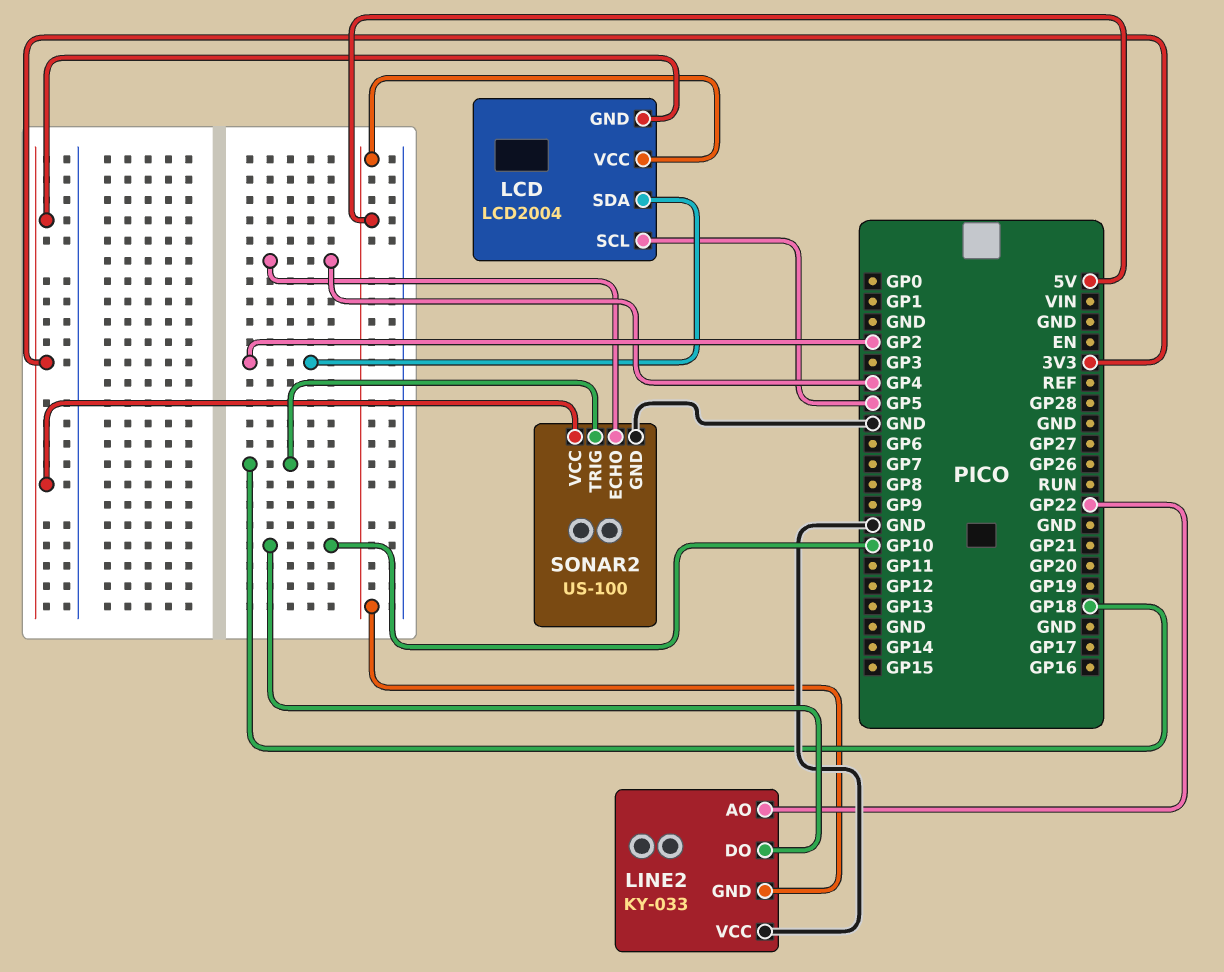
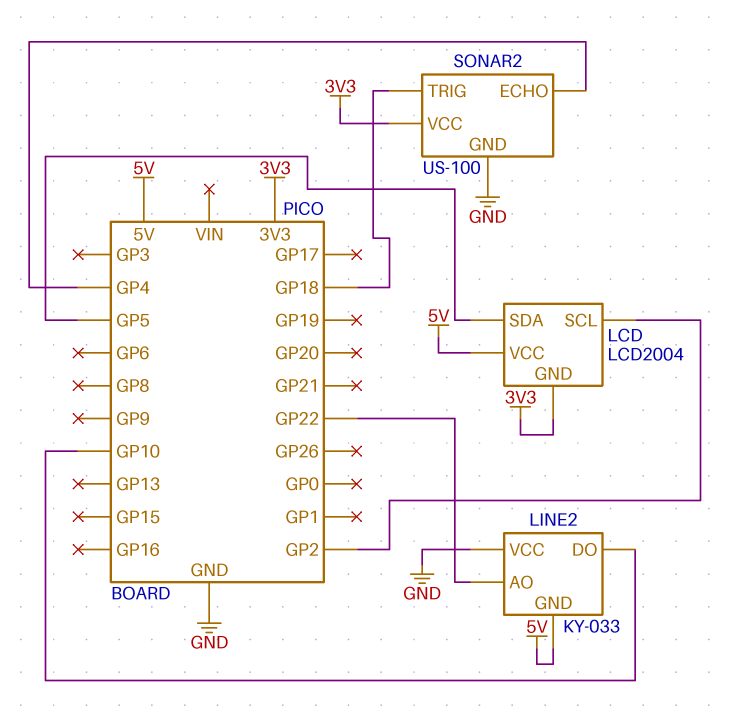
LCD pin SCL: GP5 -> GP2
LCD pin SDA: GP2 -> GP5

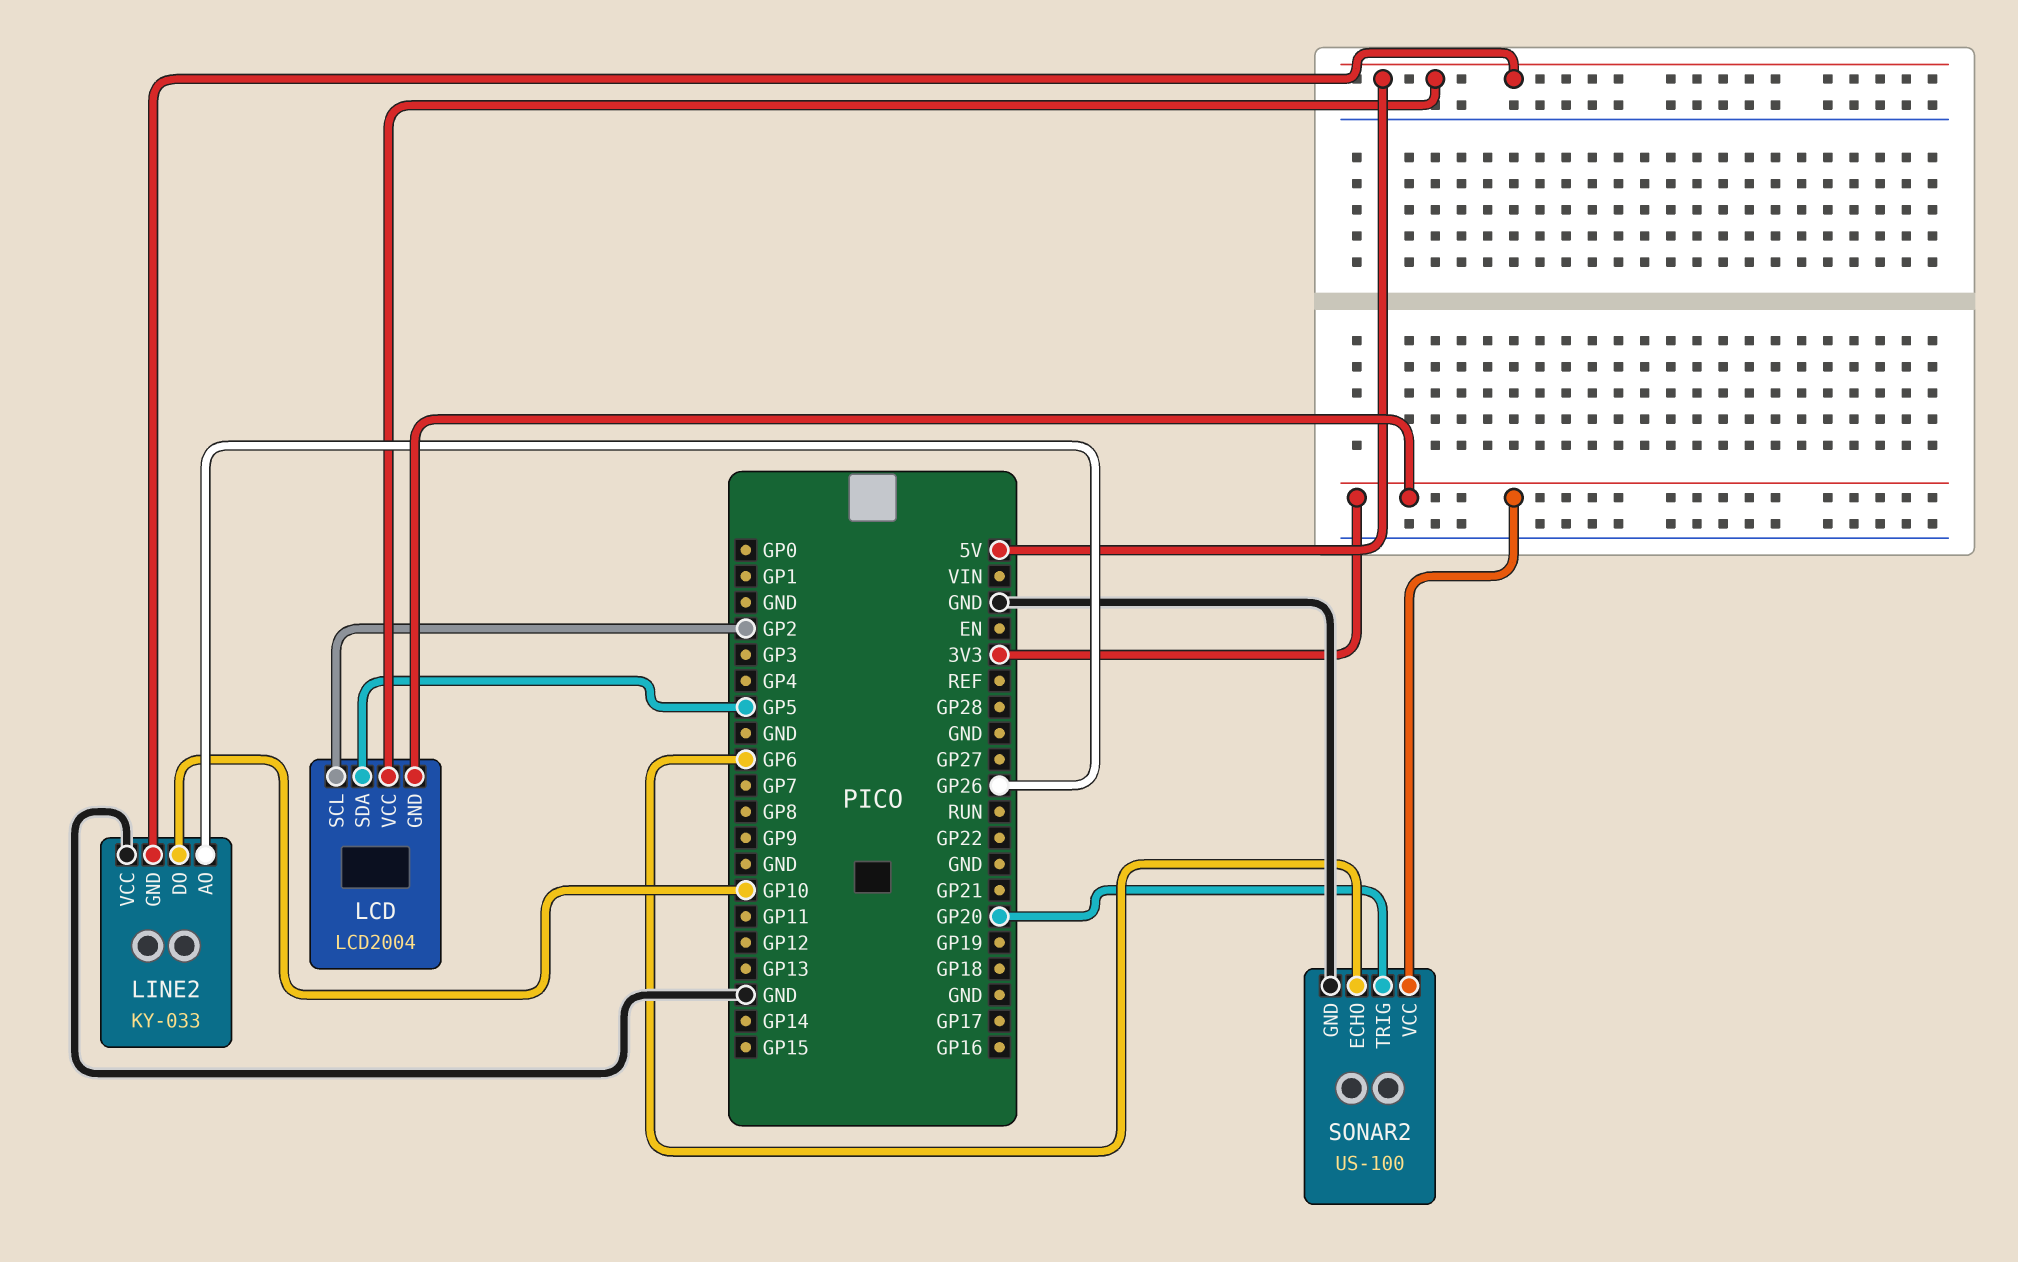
LINE2 pin AO: GP22 -> GP26
SONAR2 pin ECHO: GP4 -> GP6
SONAR2 pin TRIG: GP18 -> GP20

